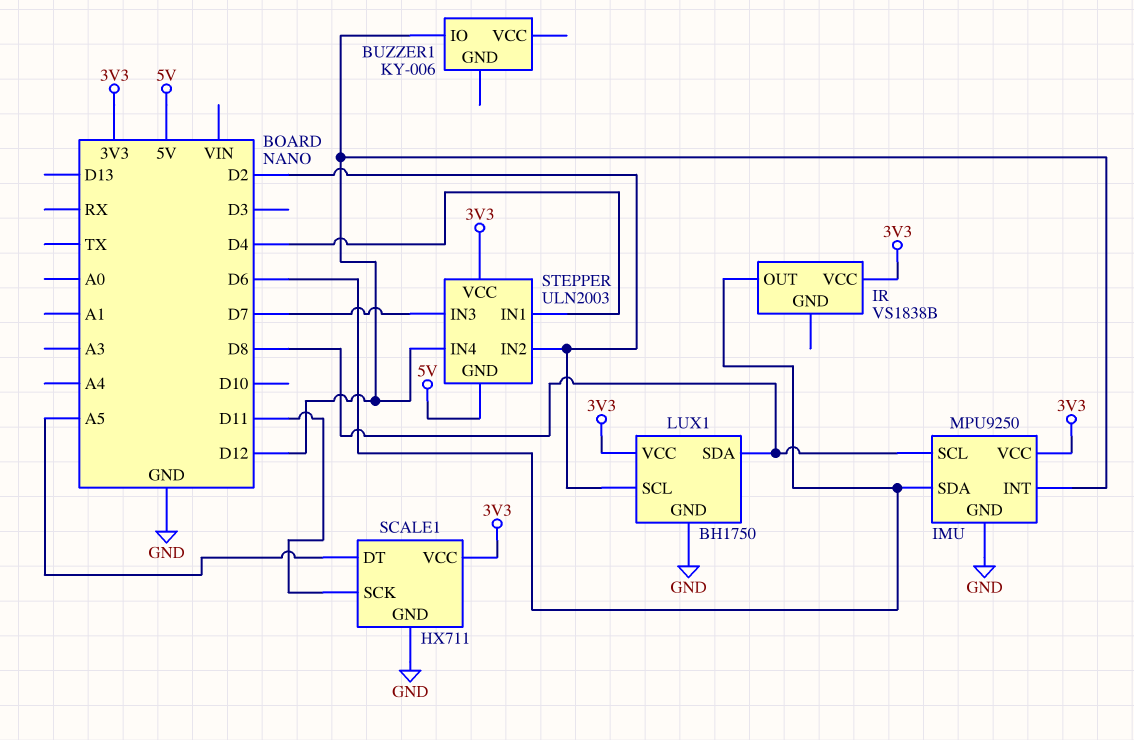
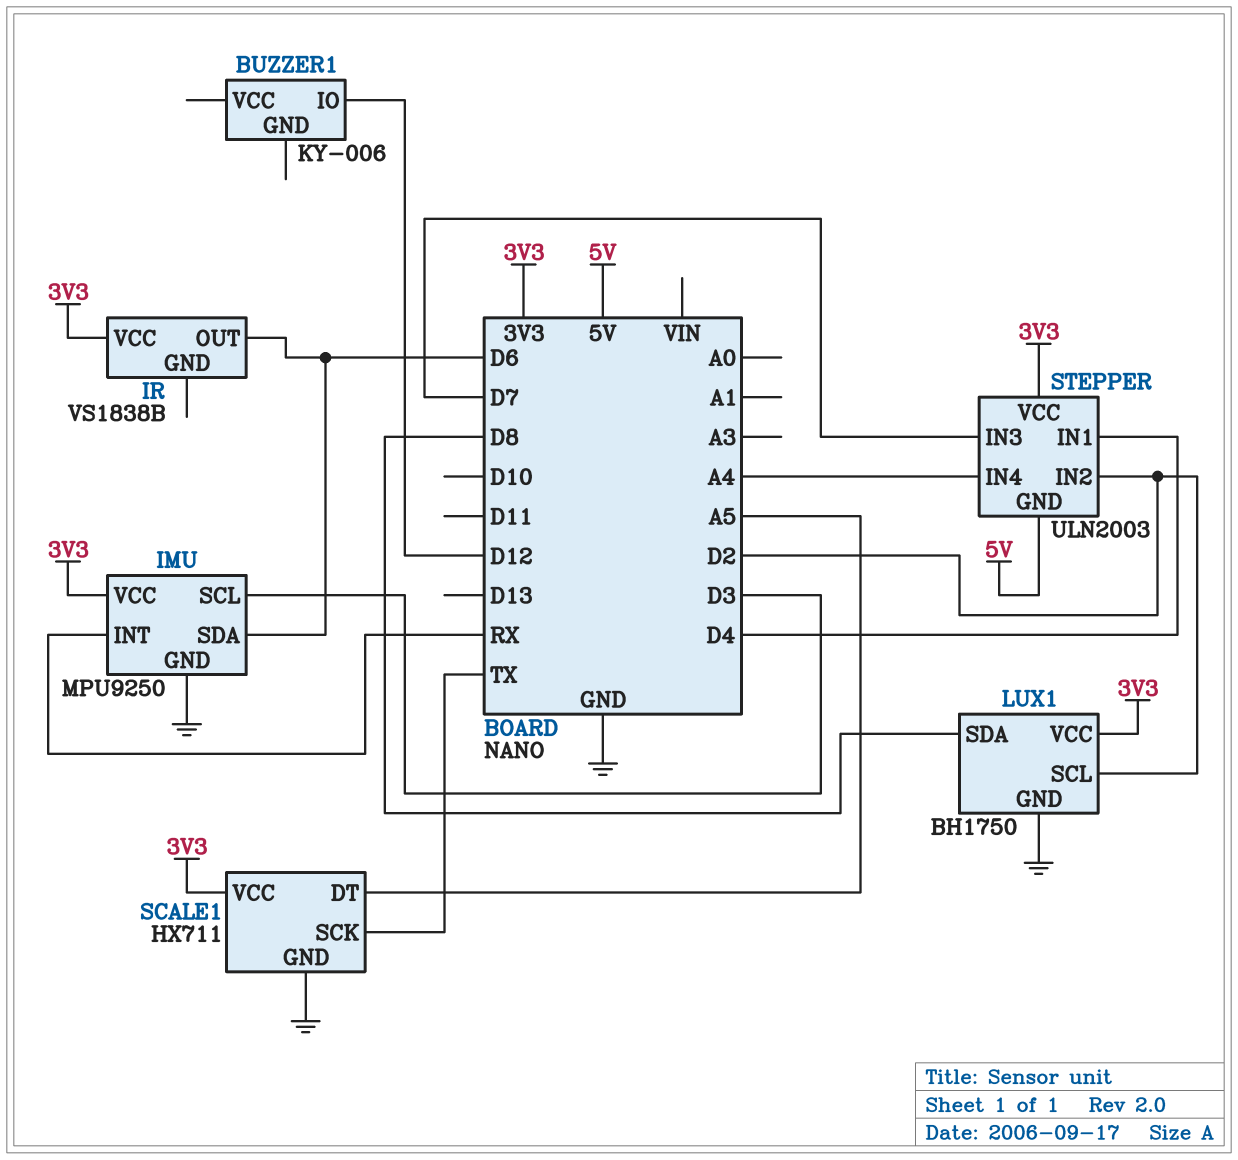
IMU pin INT: D12 -> RX
IMU pin SCL: D8 -> D3
SCALE1 pin SCK: D11 -> TX
STEPPER pin IN4: D12 -> A4

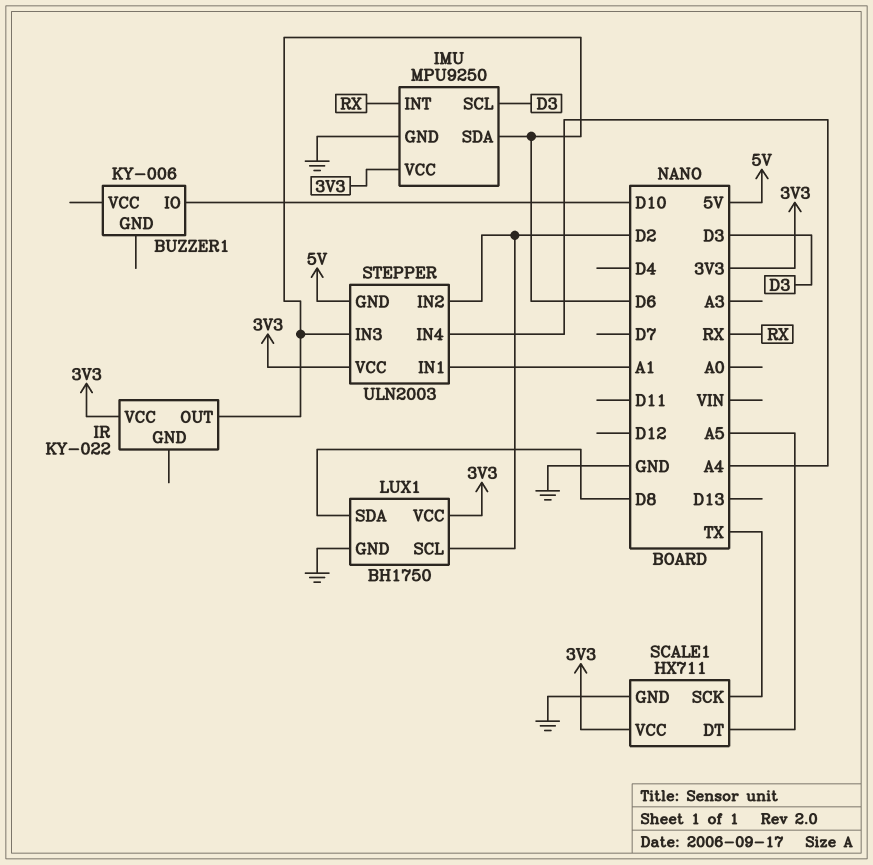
BUZZER1 pin IO: D12 -> D10
IR: VS1838B -> KY-022
STEPPER pin IN1: D4 -> A1
STEPPER pin IN3: D7 -> D6

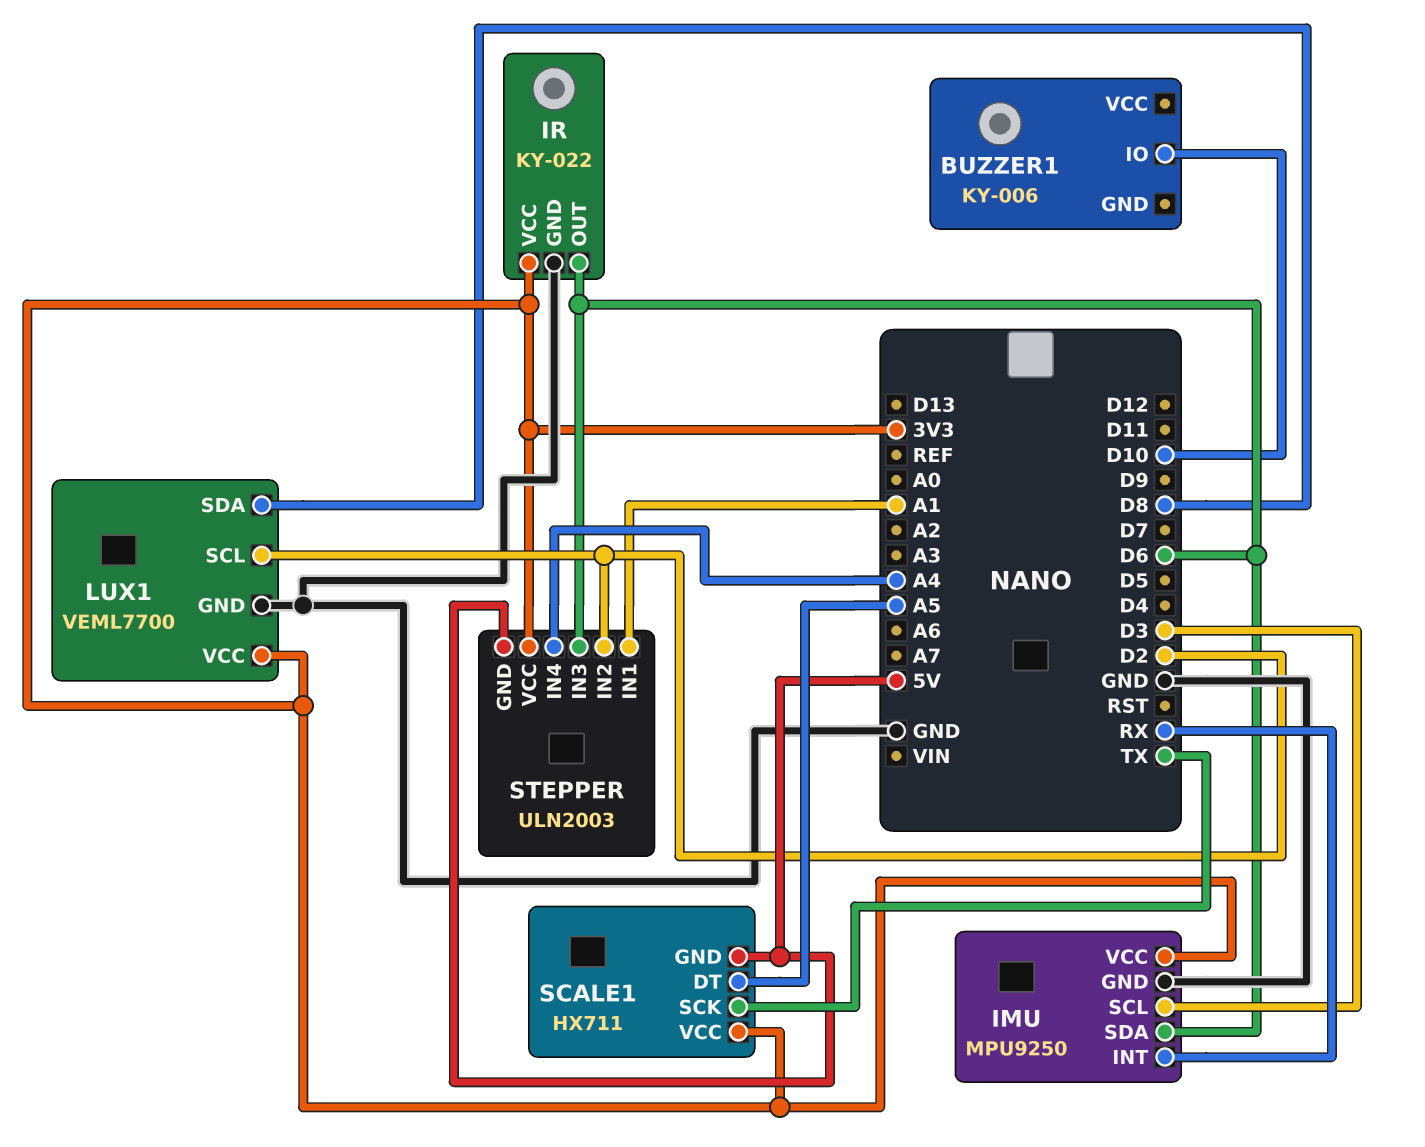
IR pin GND: none -> GND
LUX1: BH1750 -> VEML7700
SCALE1 pin GND: GND -> 5V

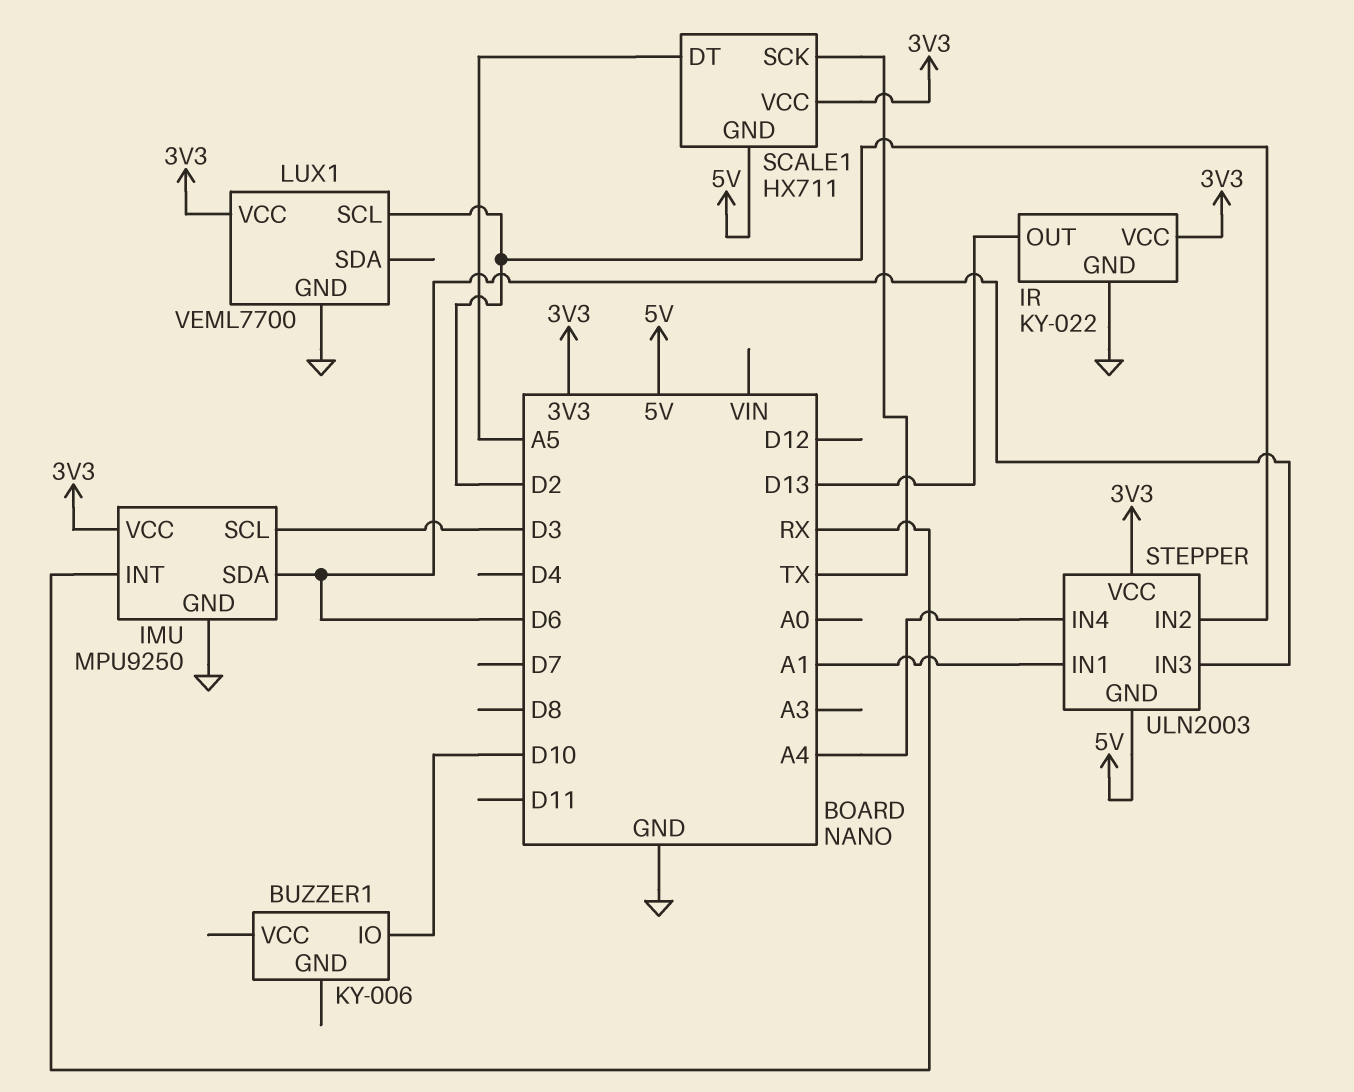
IR pin OUT: D6 -> D13
LUX1 pin SDA: D8 -> none

